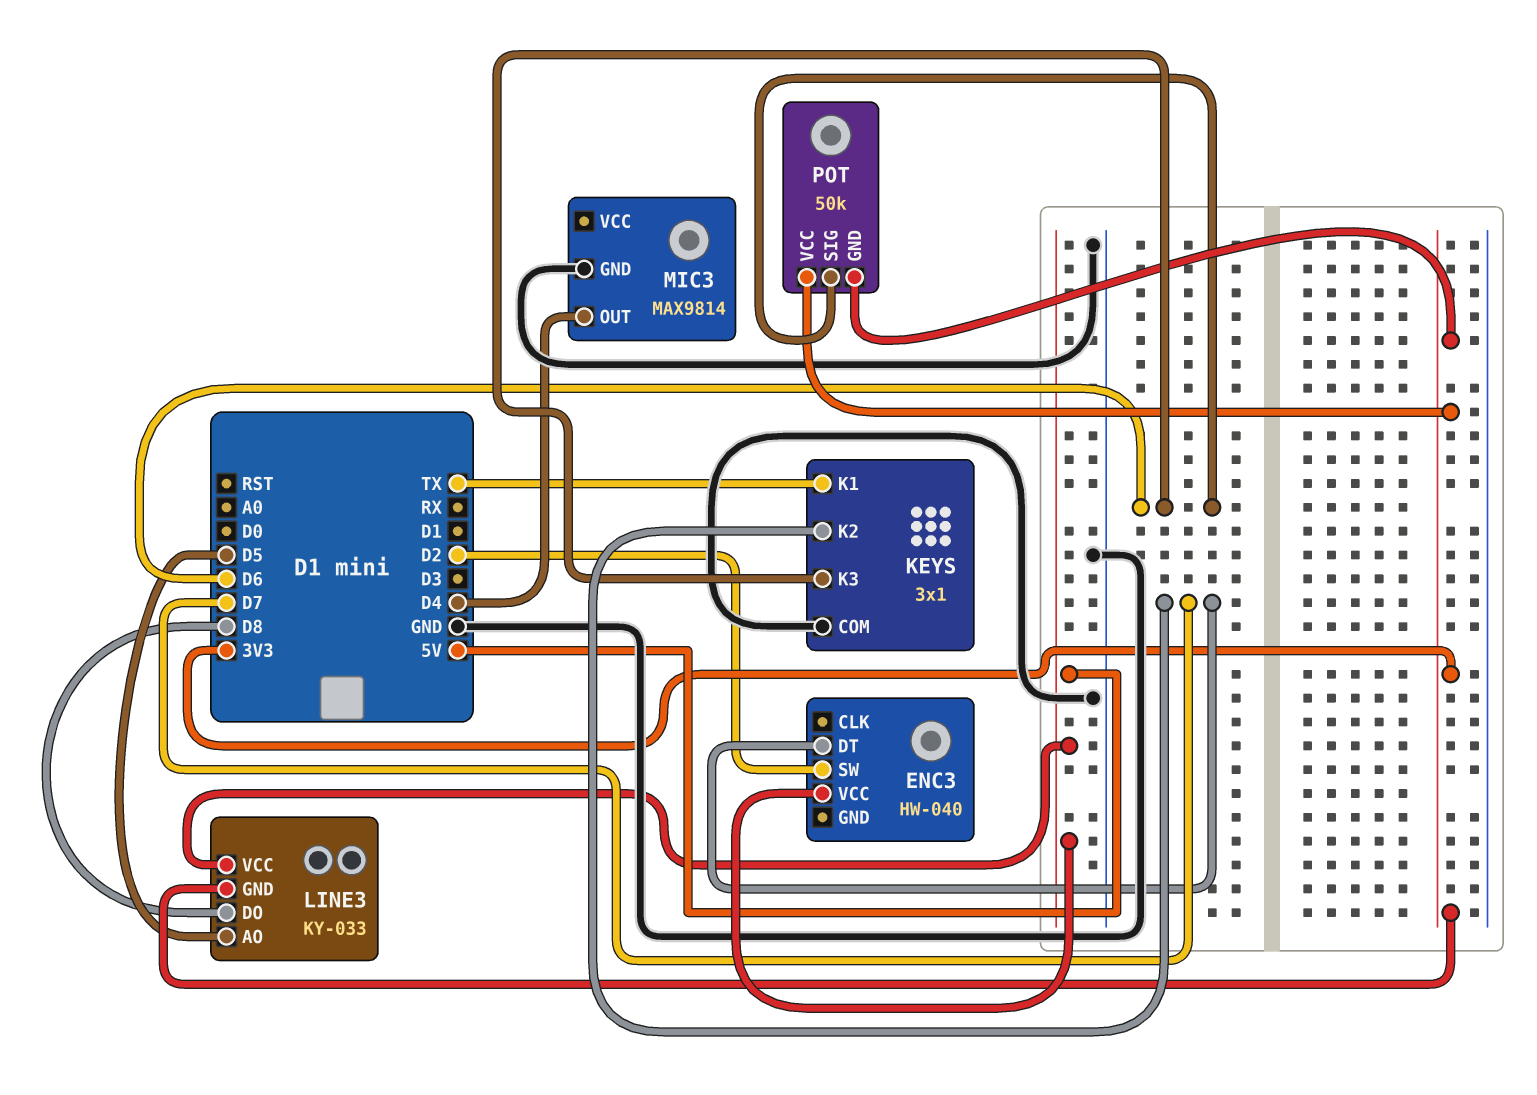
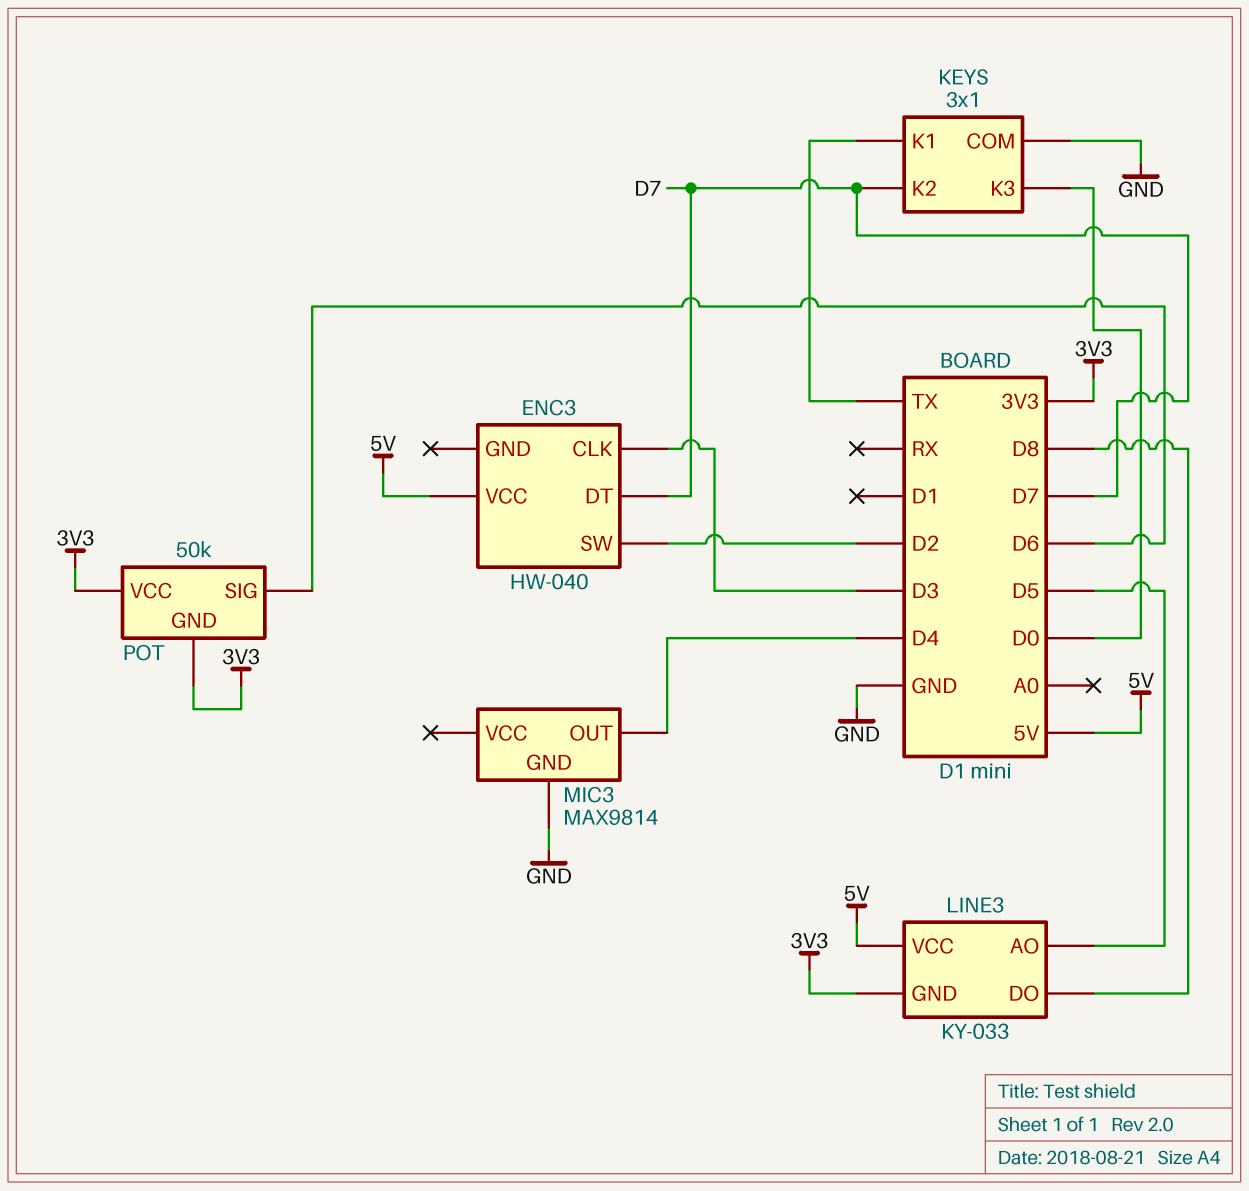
ENC3 pin CLK: none -> D3
KEYS pin K3: D6 -> D0

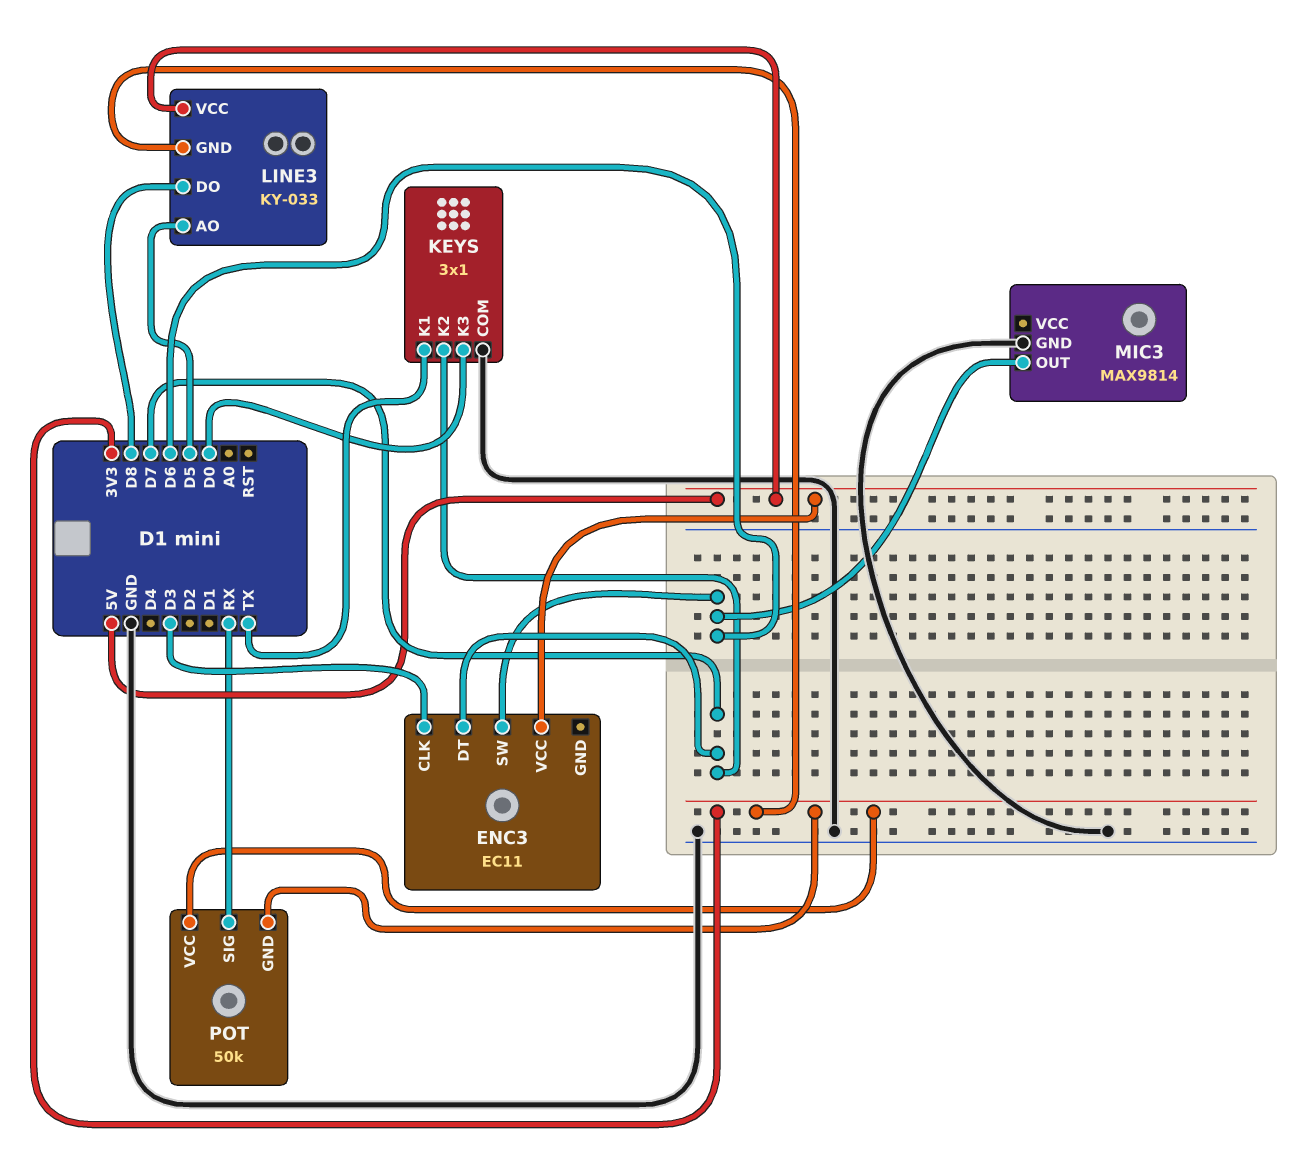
ENC3: HW-040 -> EC11
ENC3 pin SW: D2 -> D6
MIC3 pin OUT: D4 -> D6
POT pin SIG: D6 -> RX

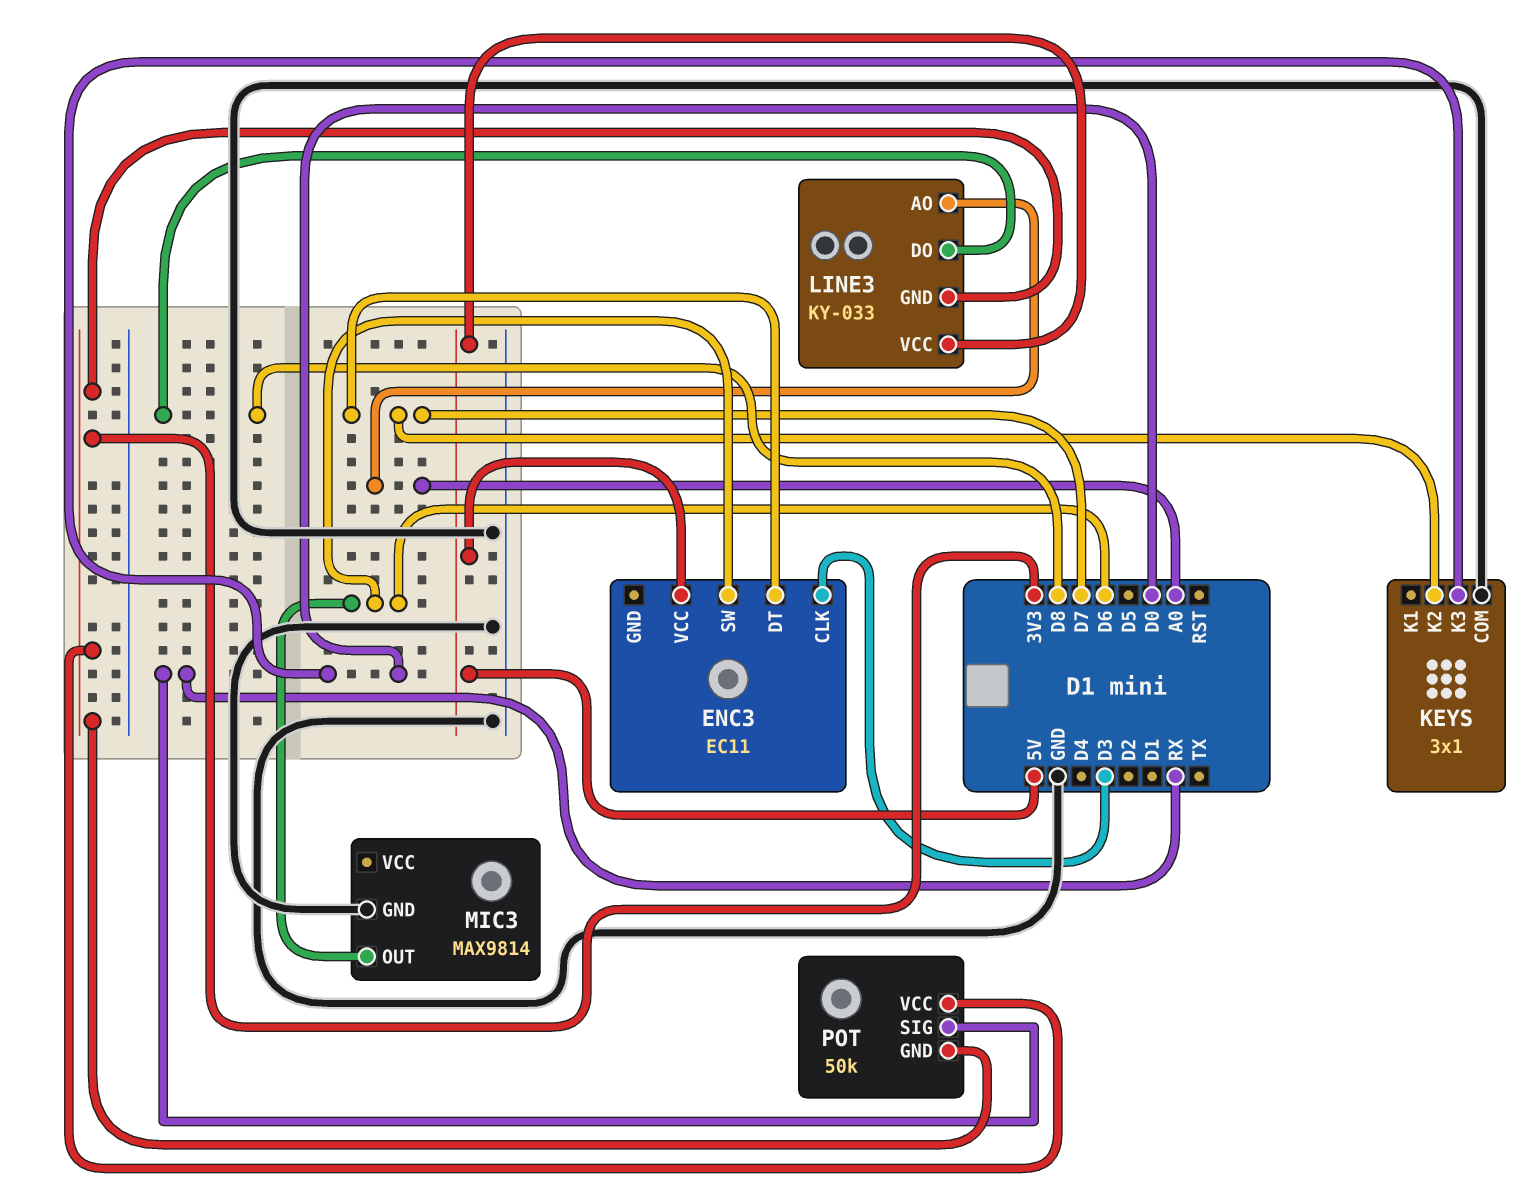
KEYS pin K1: TX -> none
LINE3 pin AO: D5 -> A0

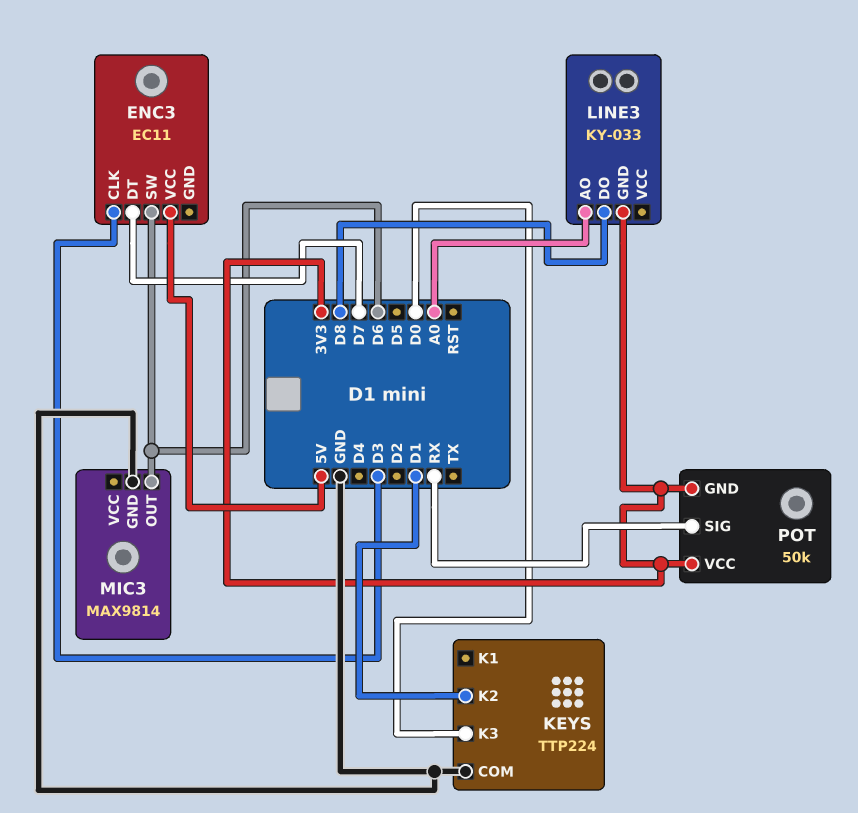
KEYS: 3x1 -> TTP224
KEYS pin K2: D7 -> D1
LINE3 pin VCC: 5V -> none

